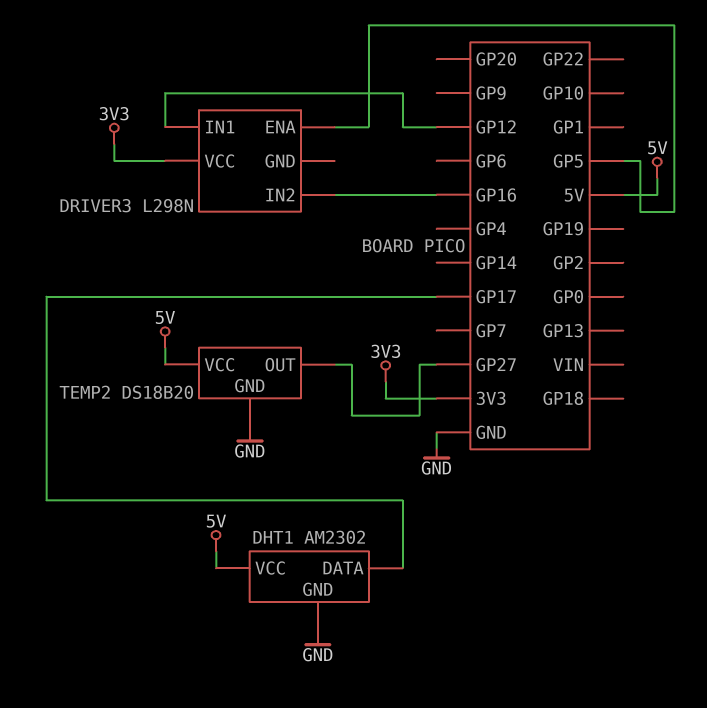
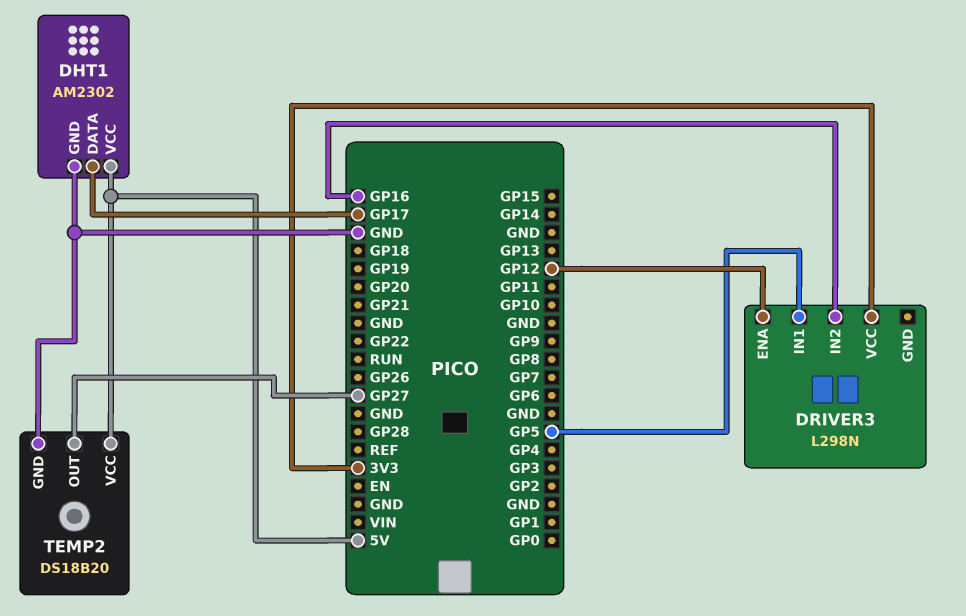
DRIVER3 pin ENA: GP5 -> GP12
DRIVER3 pin IN1: GP12 -> GP5

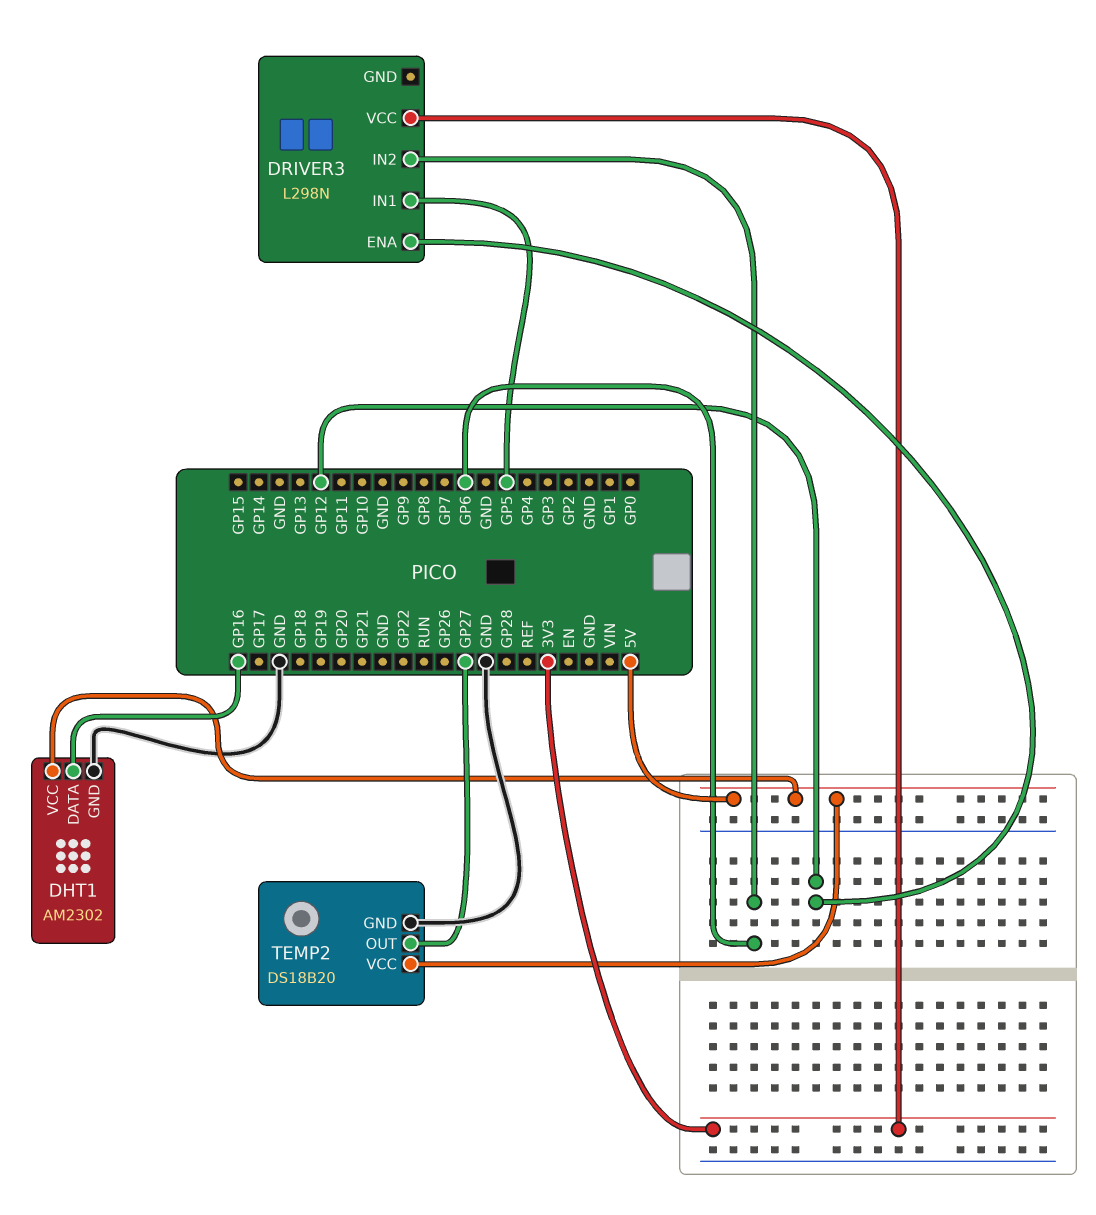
DHT1 pin DATA: GP17 -> GP16
DRIVER3 pin IN2: GP16 -> GP6

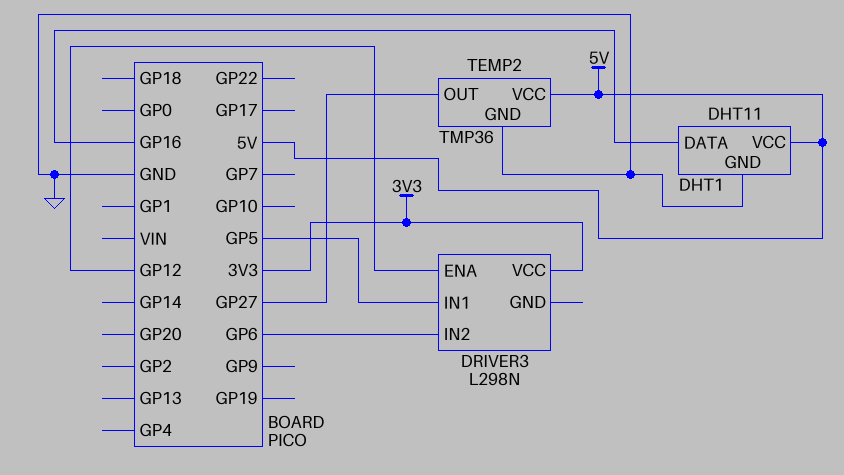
DHT1: AM2302 -> DHT11
TEMP2: DS18B20 -> TMP36

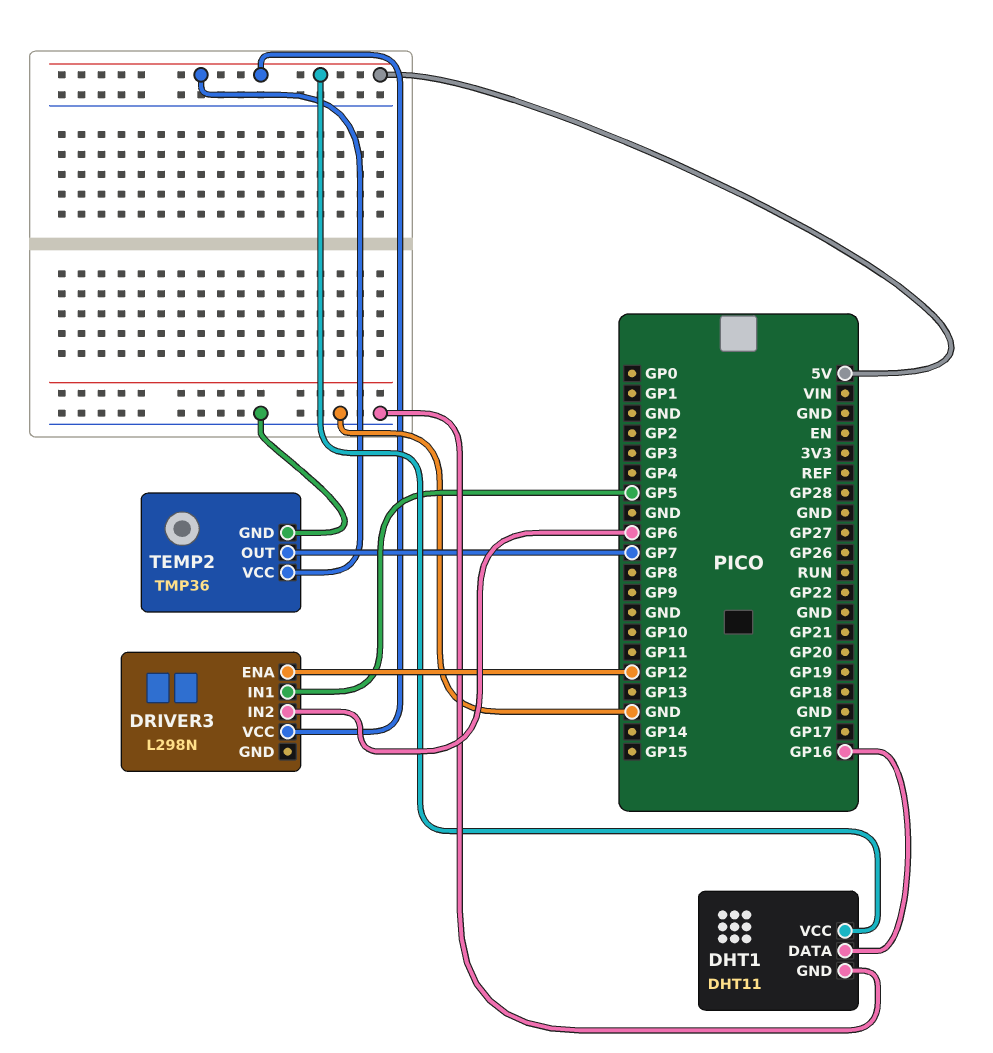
DRIVER3 pin VCC: 3V3 -> 5V
TEMP2 pin OUT: GP27 -> GP7

